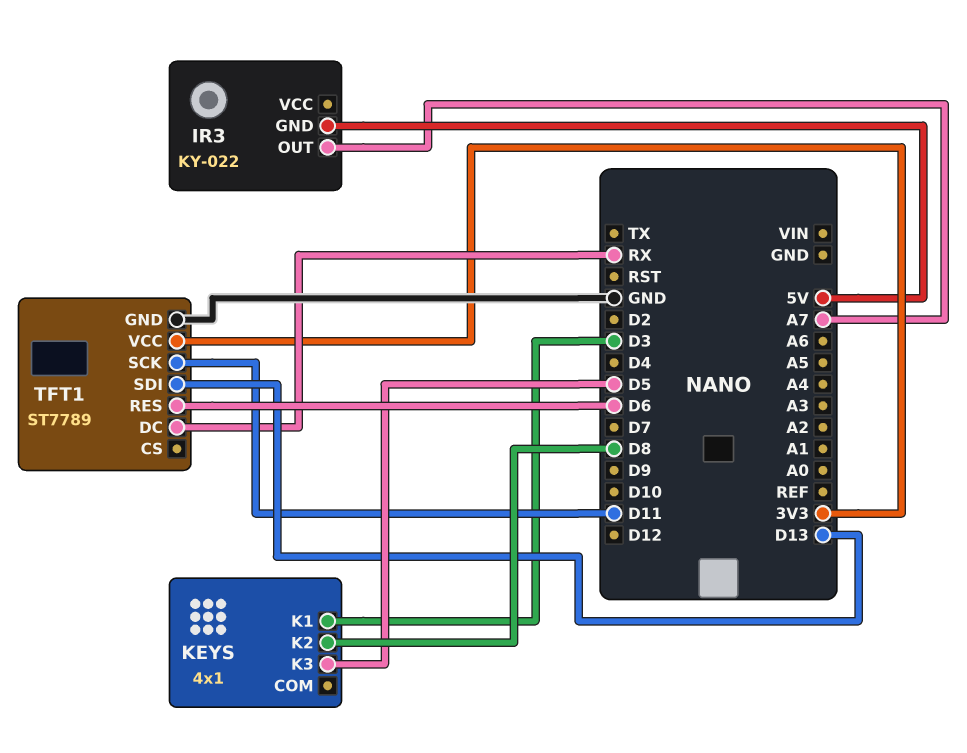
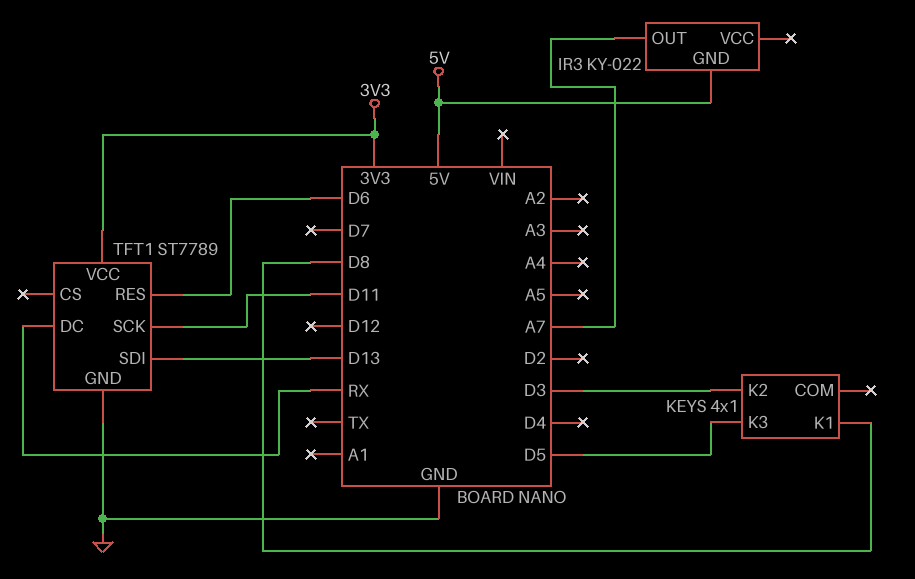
KEYS pin K1: D3 -> D8
KEYS pin K2: D8 -> D3

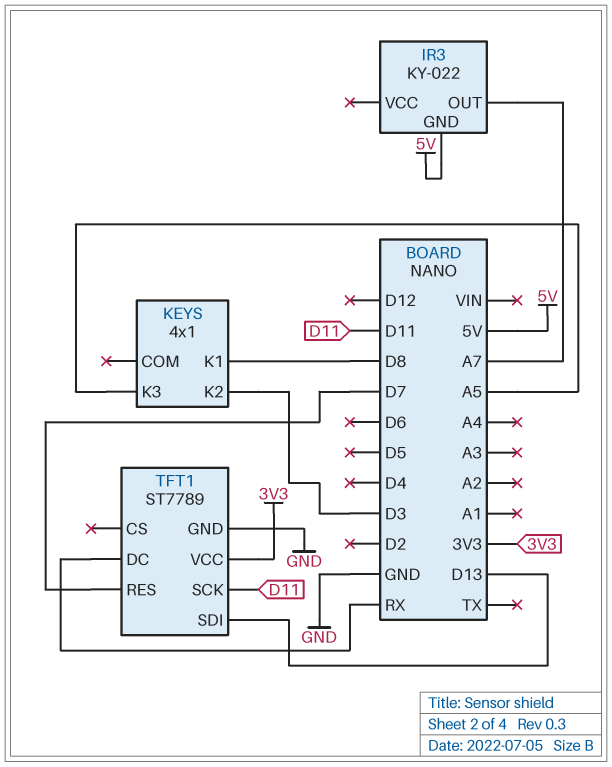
KEYS pin K3: D5 -> A5
TFT1 pin RES: D6 -> D7

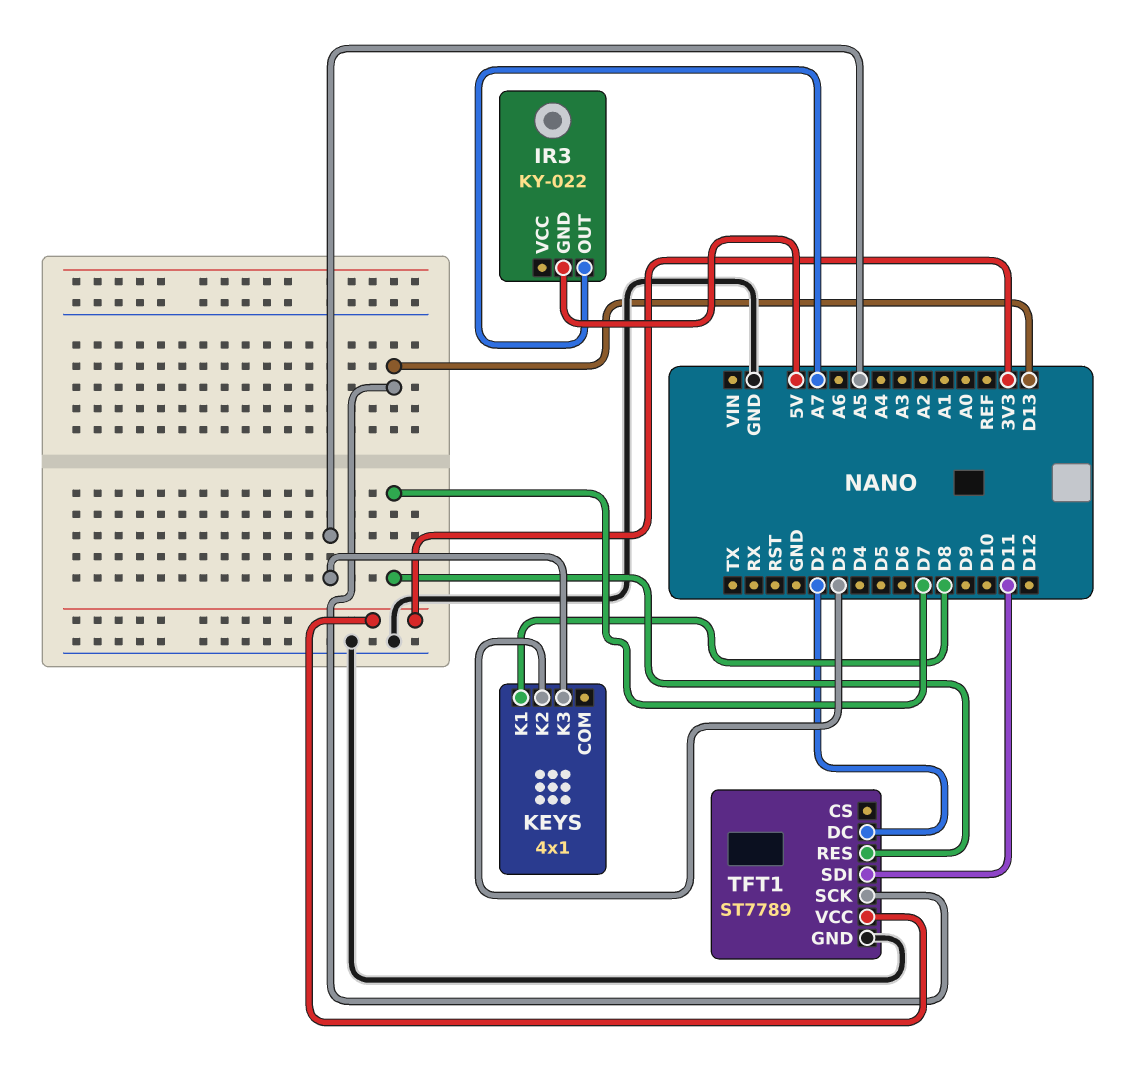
TFT1 pin DC: RX -> D2
TFT1 pin SCK: D11 -> D13
TFT1 pin SDI: D13 -> D11

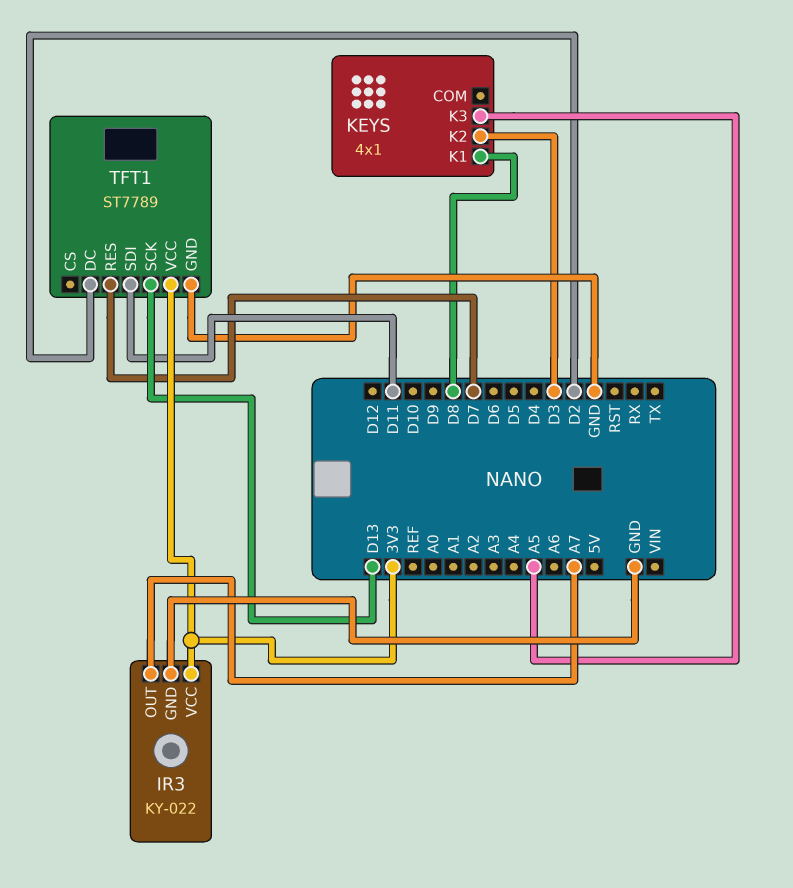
IR3 pin GND: 5V -> GND
IR3 pin VCC: none -> 3V3

